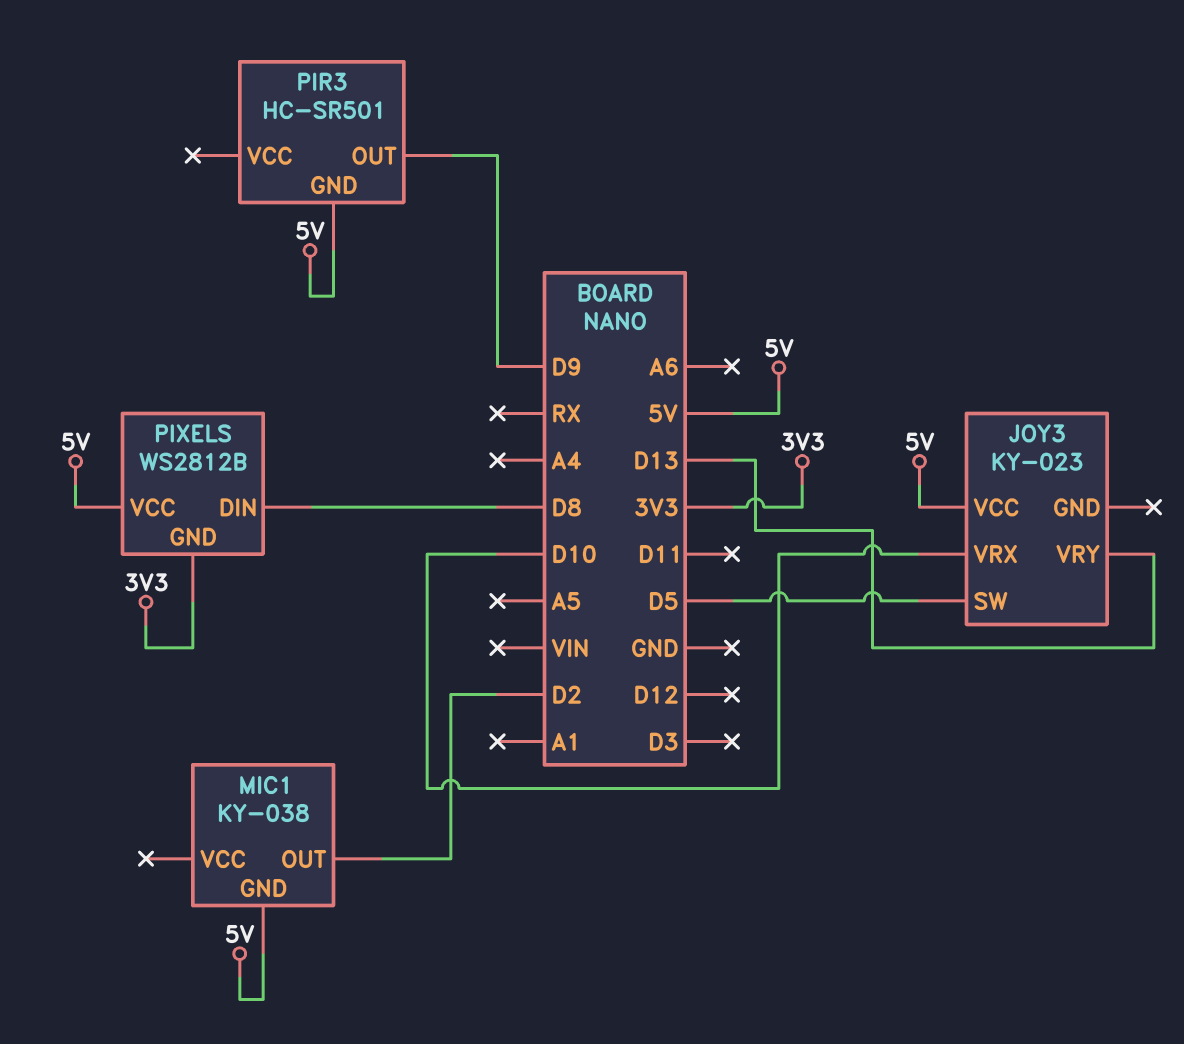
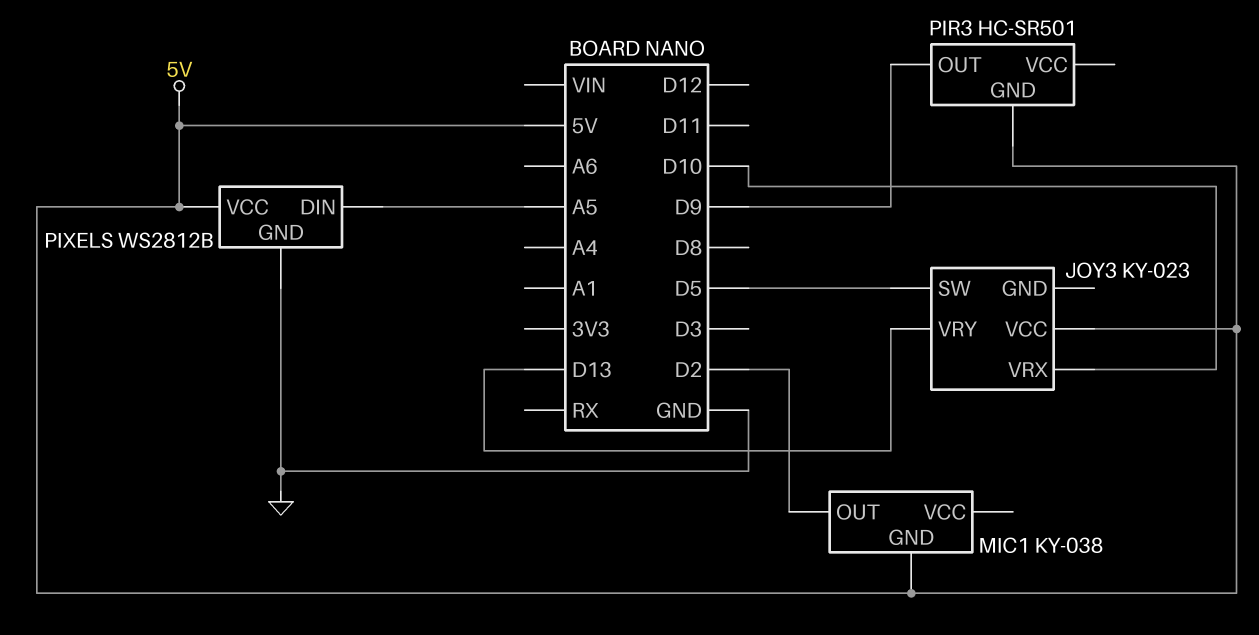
PIXELS pin DIN: D8 -> A5
PIXELS pin GND: 3V3 -> GND

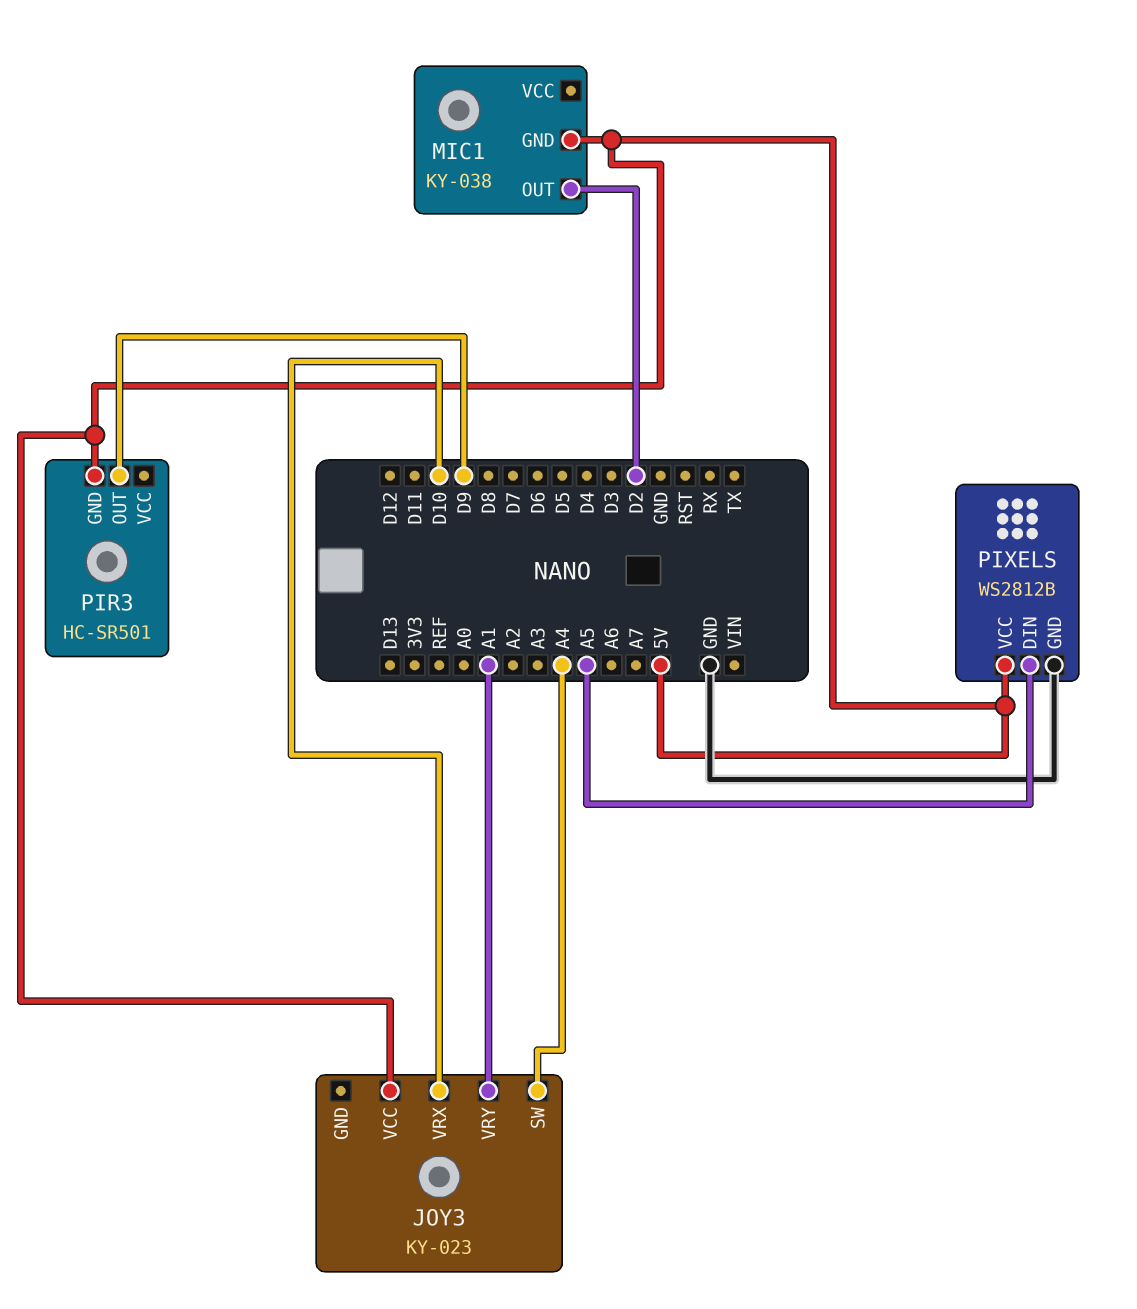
JOY3 pin SW: D5 -> A4
JOY3 pin VRY: D13 -> A1

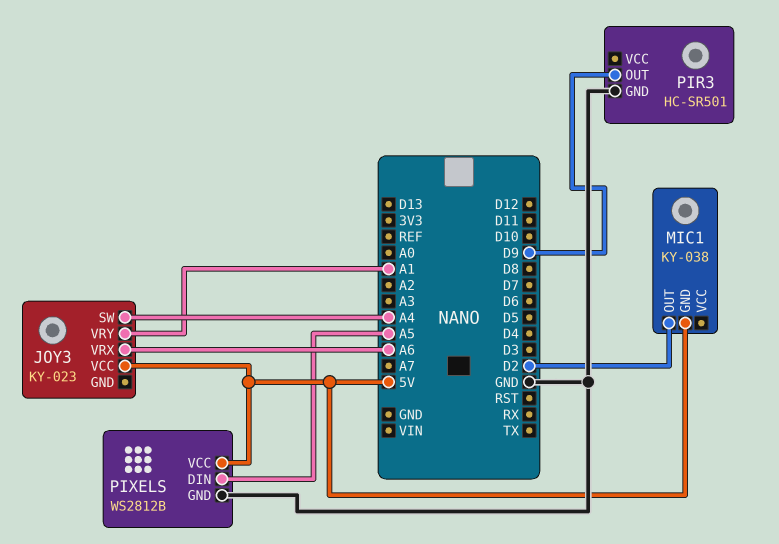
JOY3 pin VRX: D10 -> A6
PIR3 pin GND: 5V -> GND

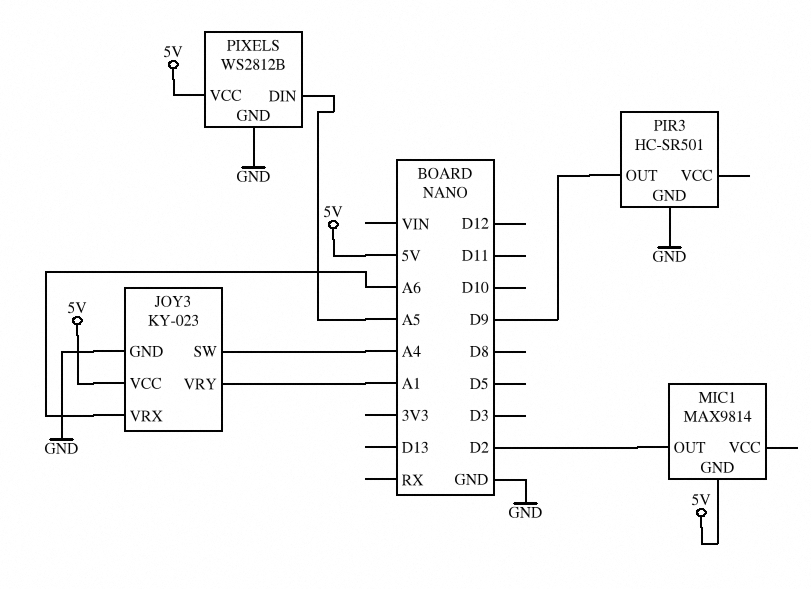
JOY3 pin GND: none -> GND
MIC1: KY-038 -> MAX9814

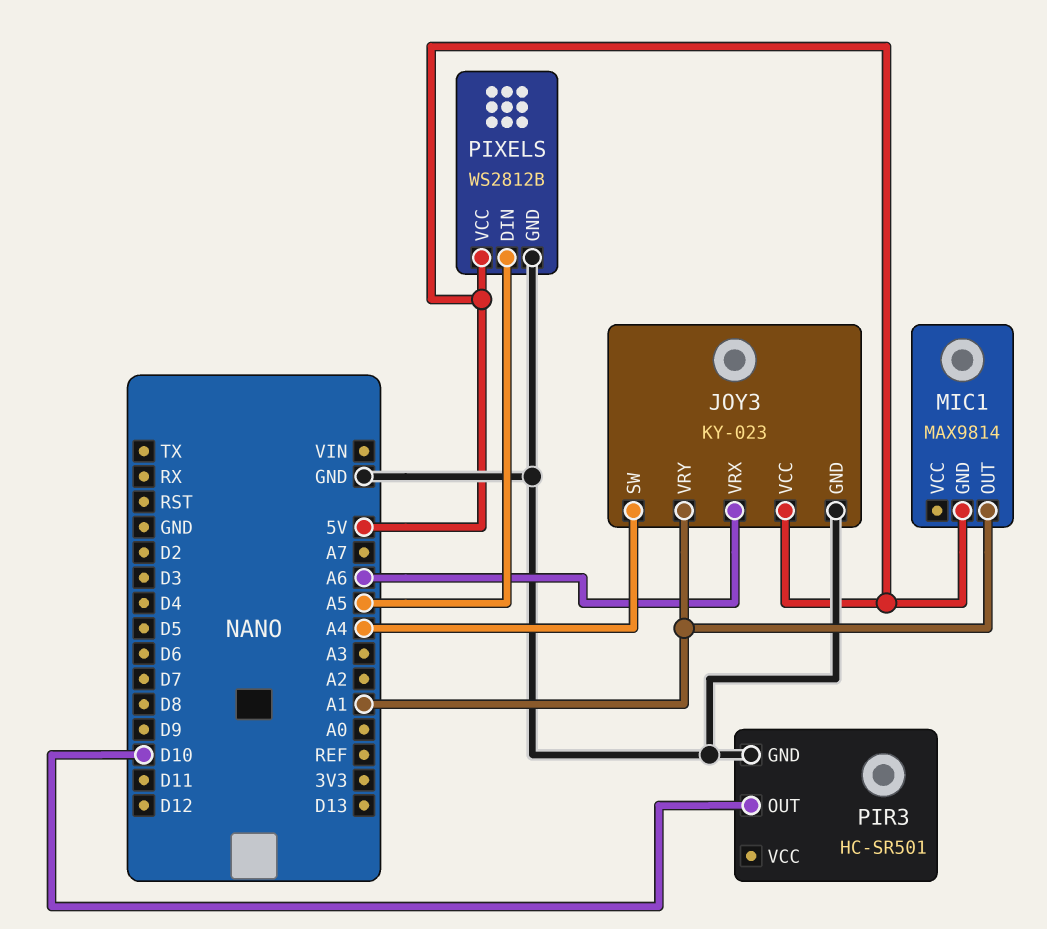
MIC1 pin OUT: D2 -> A1
PIR3 pin OUT: D9 -> D10

